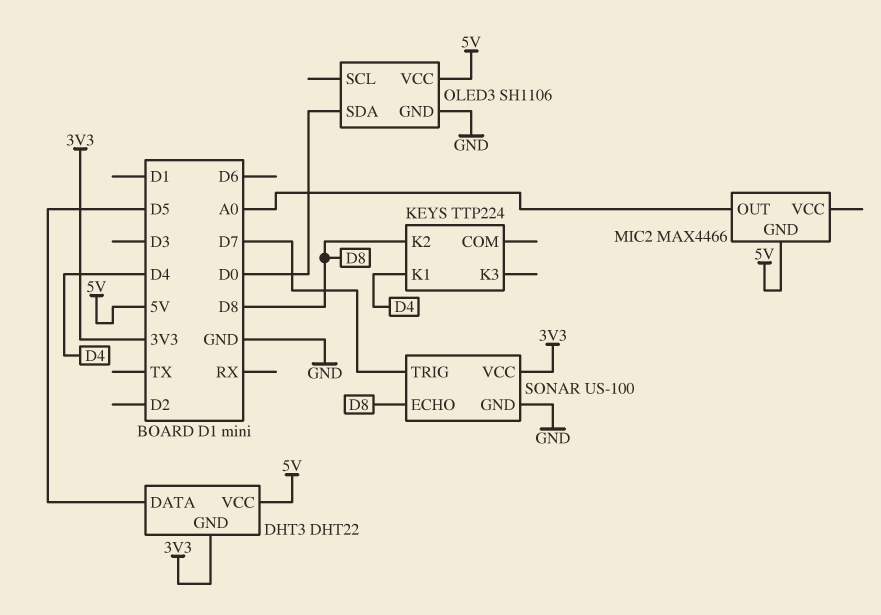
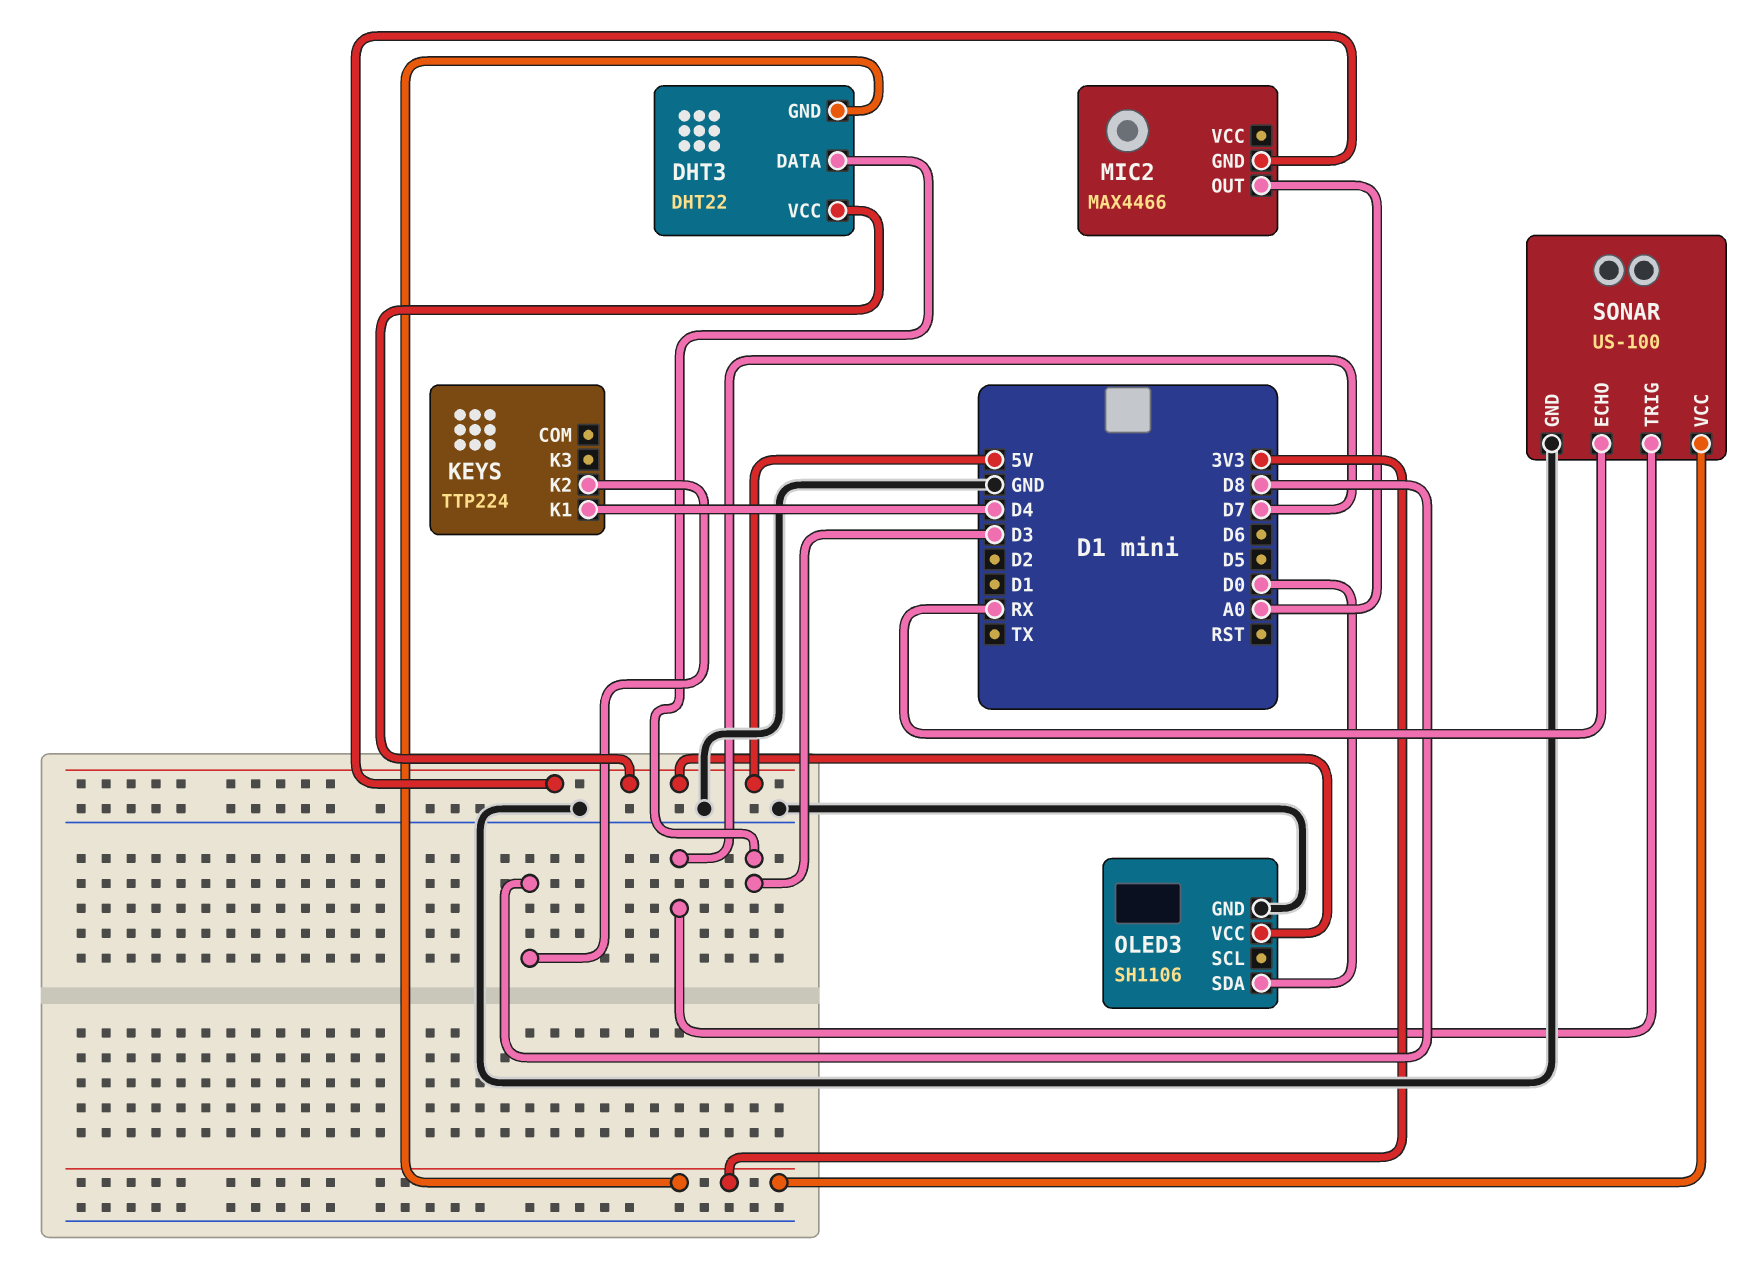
DHT3 pin DATA: D5 -> D3
SONAR pin ECHO: D8 -> RX

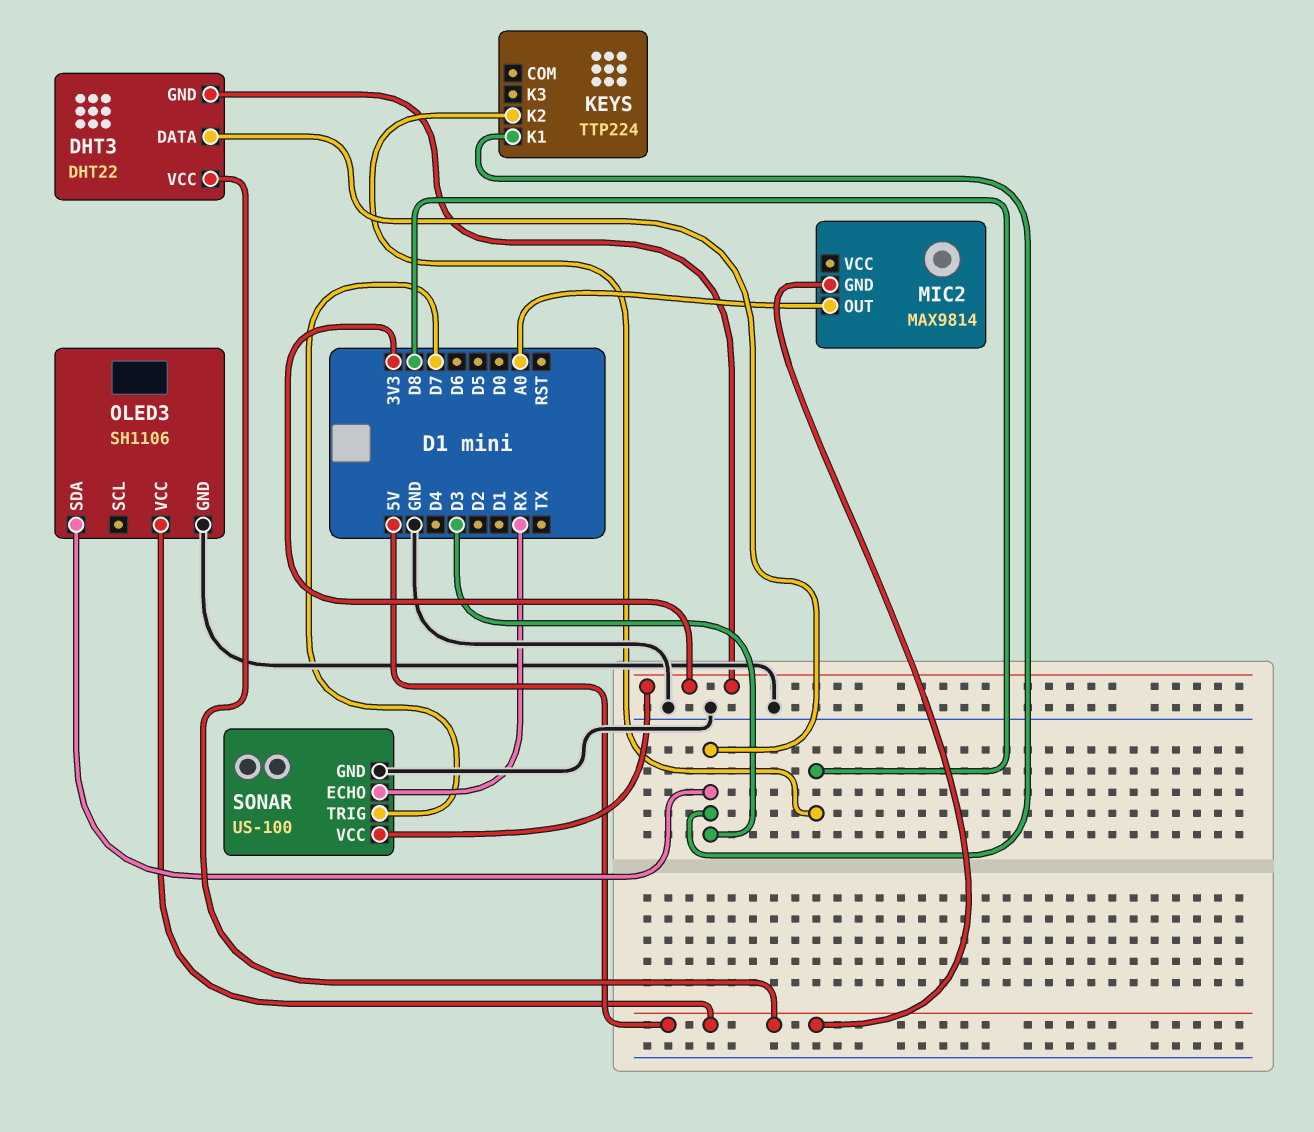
KEYS pin K1: D4 -> D3
MIC2: MAX4466 -> MAX9814
OLED3 pin SDA: D0 -> D3

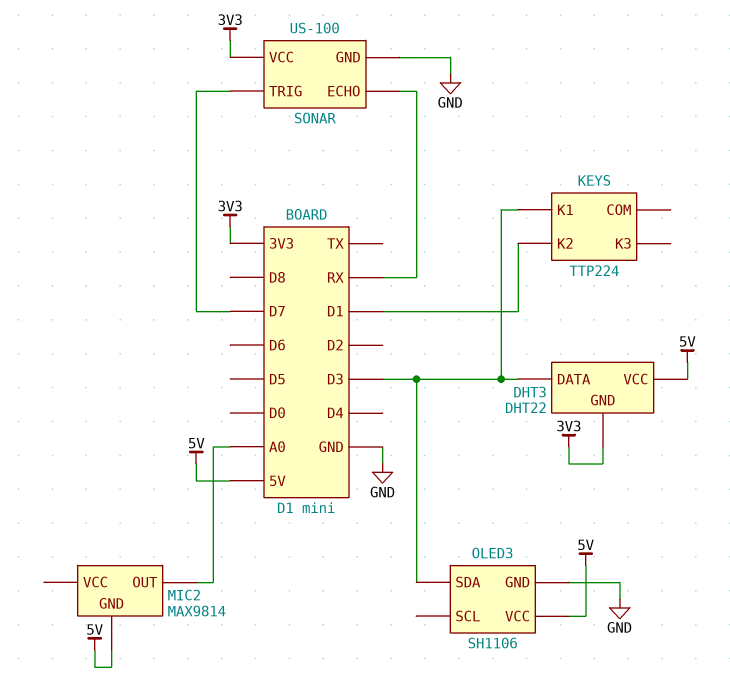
KEYS pin K2: D8 -> D1

